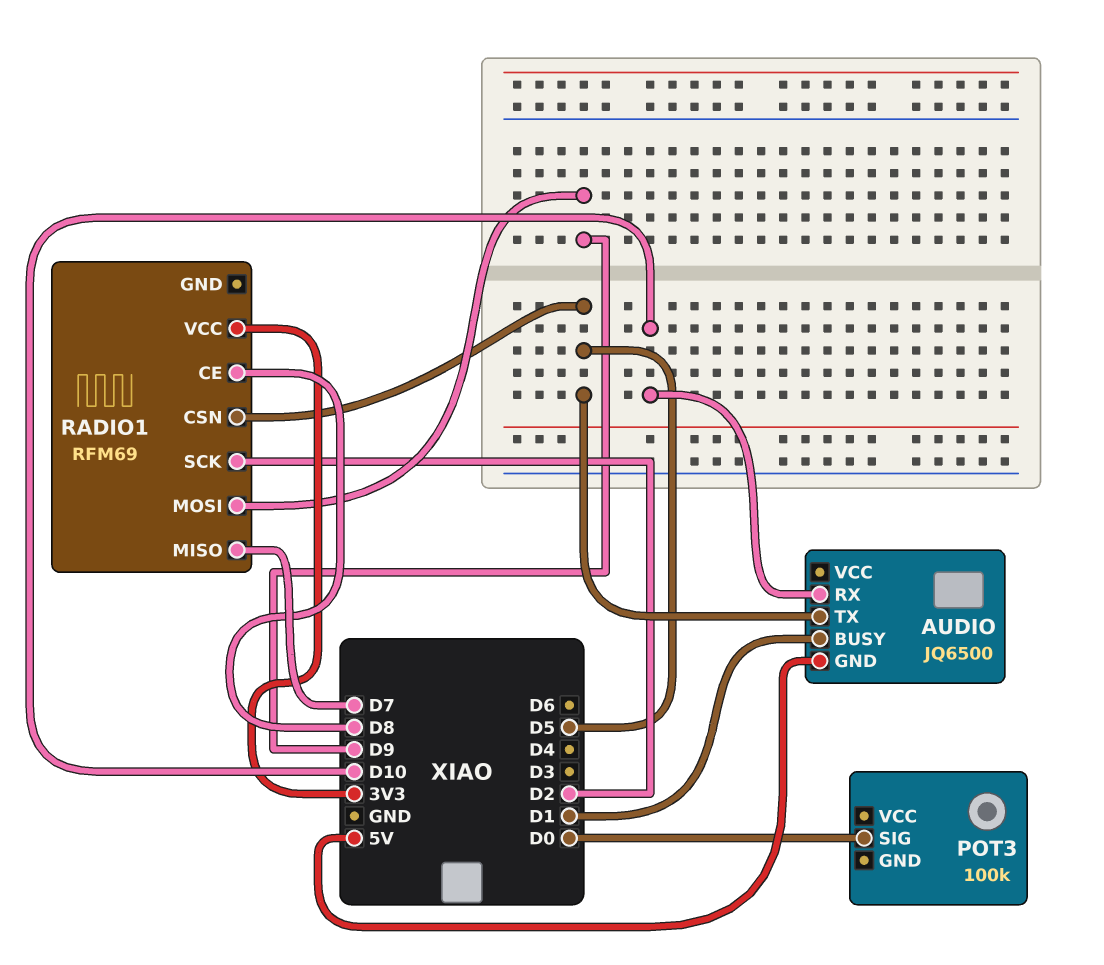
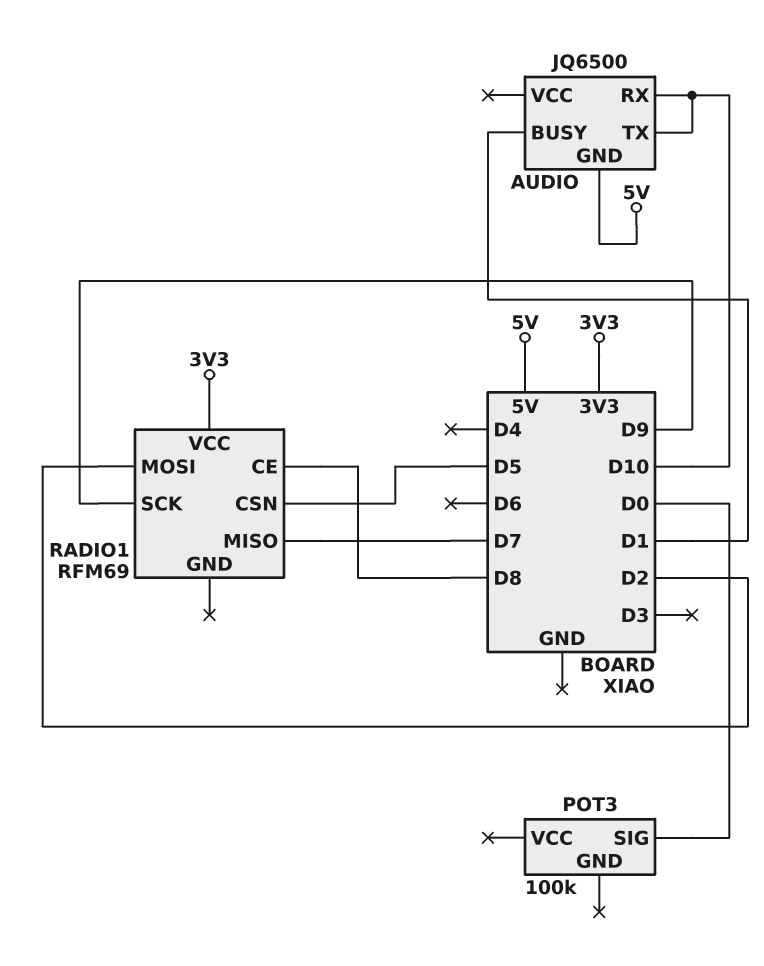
AUDIO pin TX: D5 -> D10
RADIO1 pin MOSI: D9 -> D2
RADIO1 pin SCK: D2 -> D9

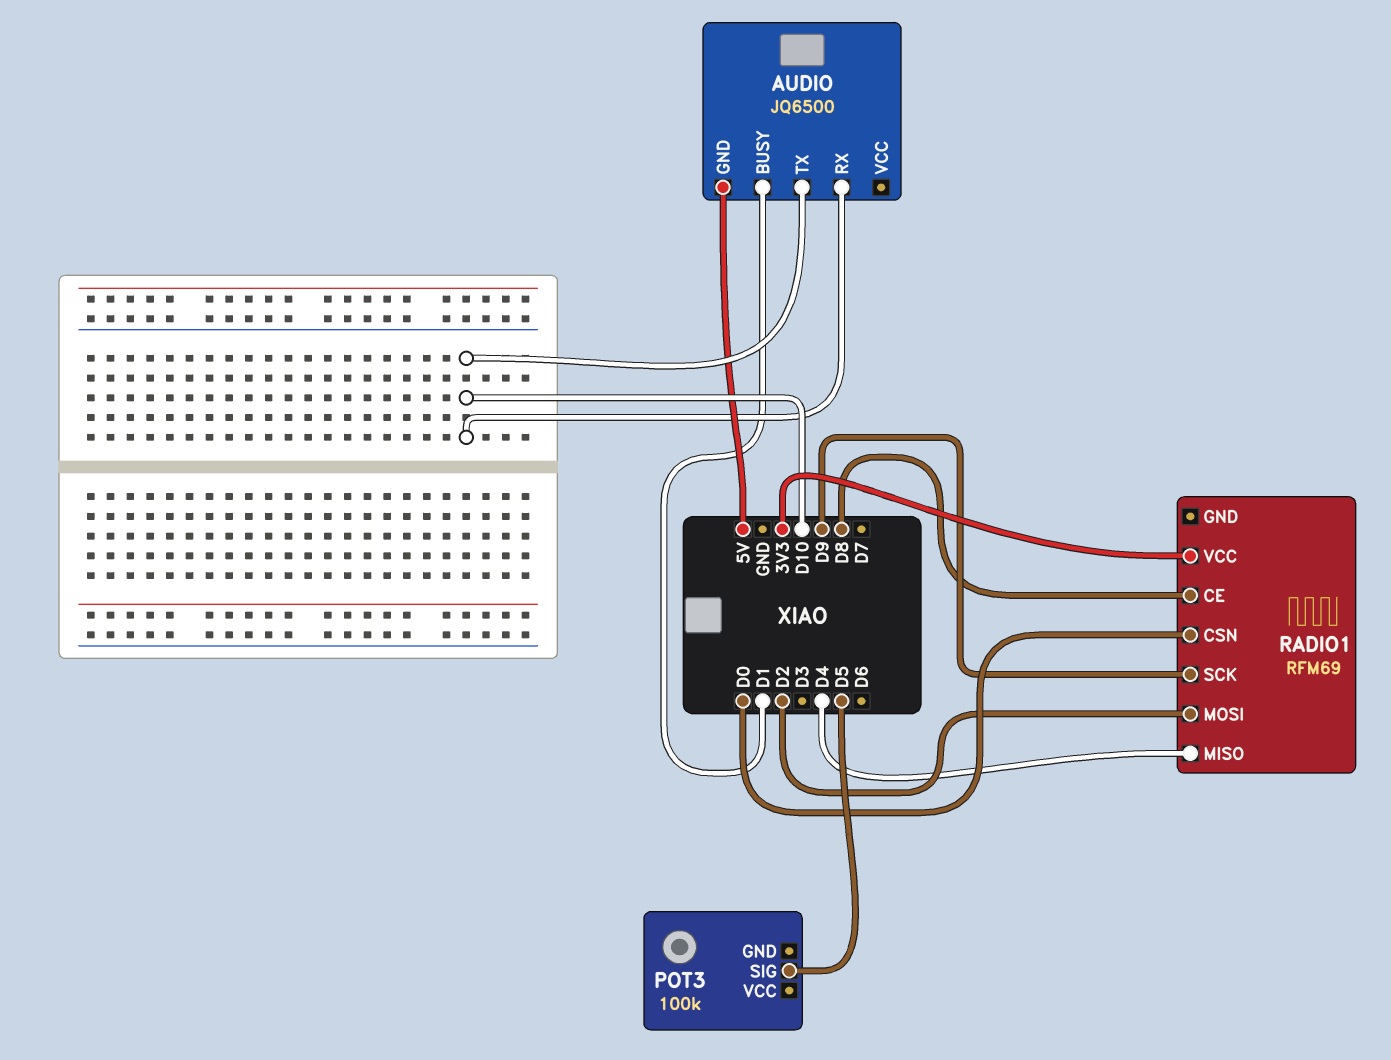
POT3 pin SIG: D0 -> D5
RADIO1 pin CSN: D5 -> D0
RADIO1 pin MISO: D7 -> D4

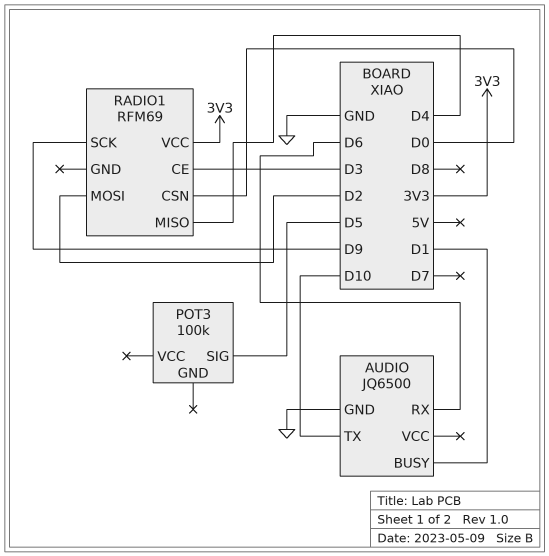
AUDIO pin GND: 5V -> GND
AUDIO pin RX: D10 -> D6
RADIO1 pin CE: D8 -> D3

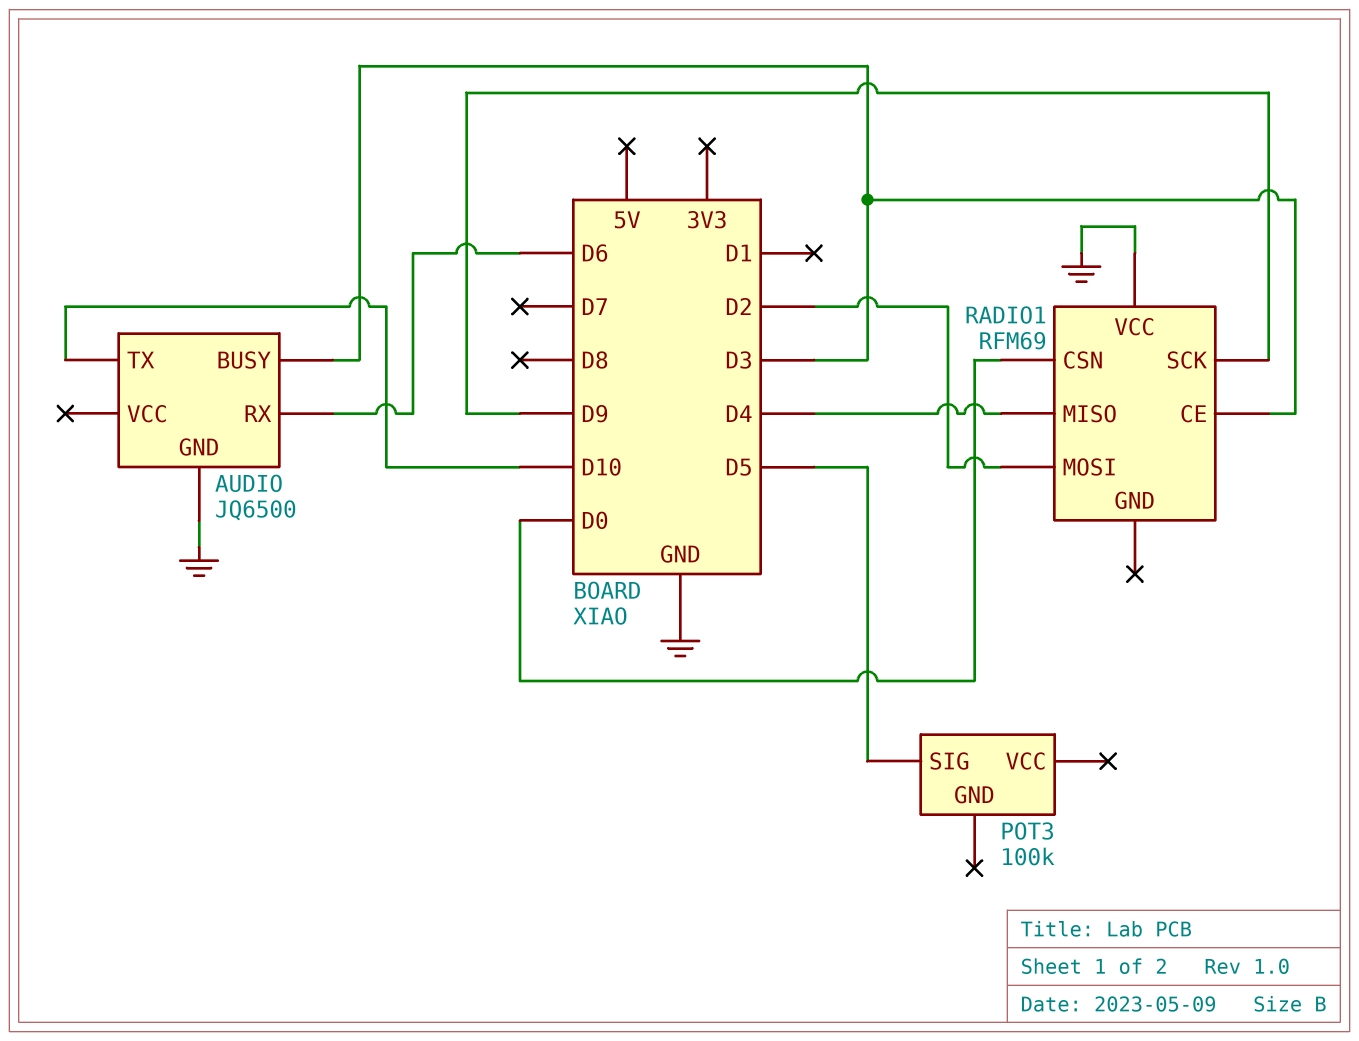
AUDIO pin BUSY: D1 -> D3
RADIO1 pin VCC: 3V3 -> GND

